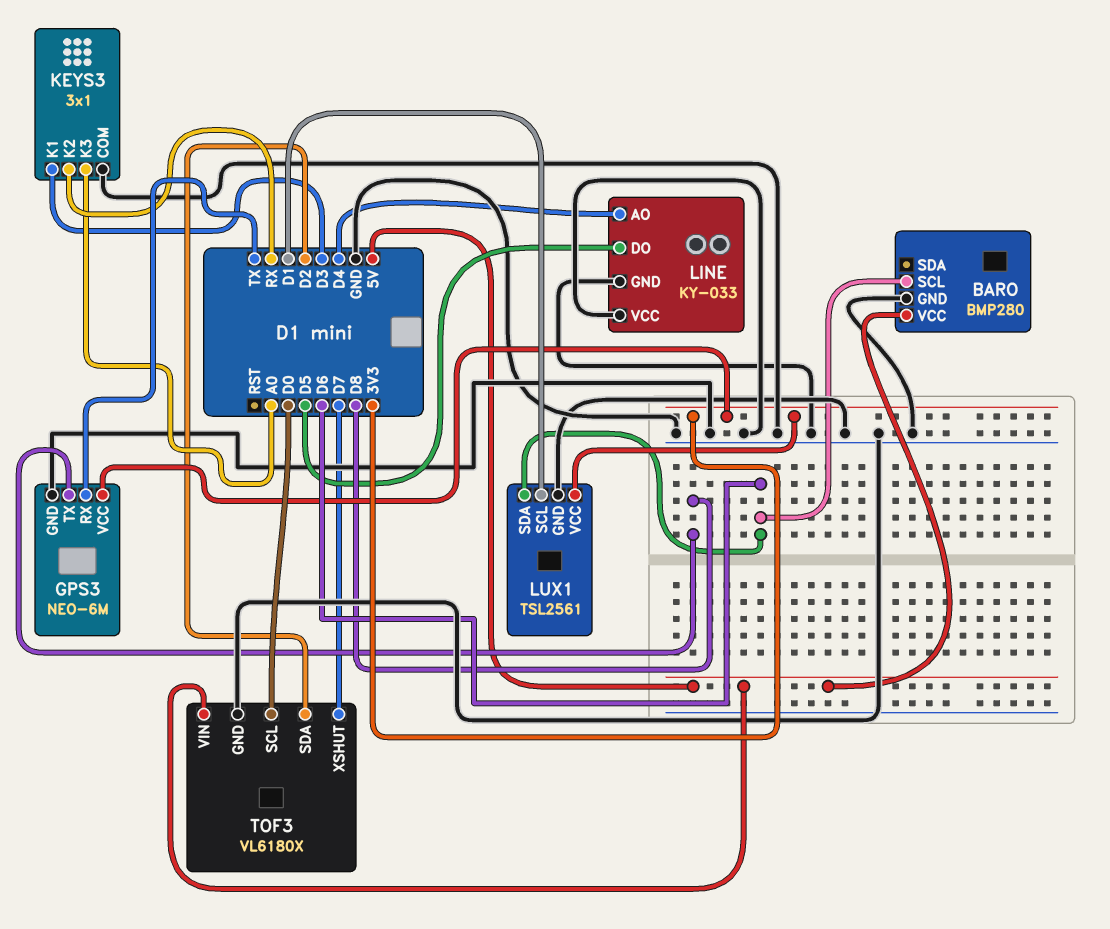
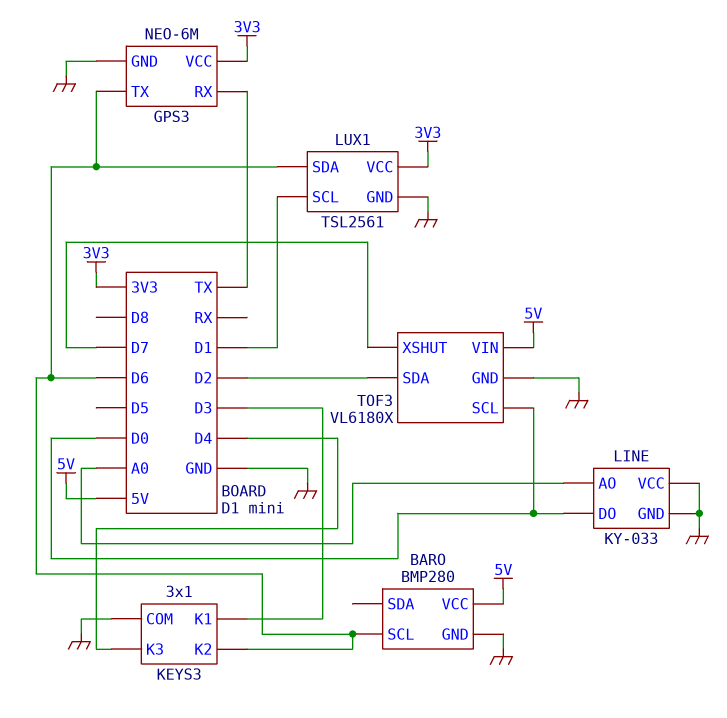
GPS3 pin TX: D8 -> D6
KEYS3 pin K2: RX -> D6
KEYS3 pin K3: A0 -> D4
LINE pin AO: D4 -> A0
LINE pin DO: D5 -> D0

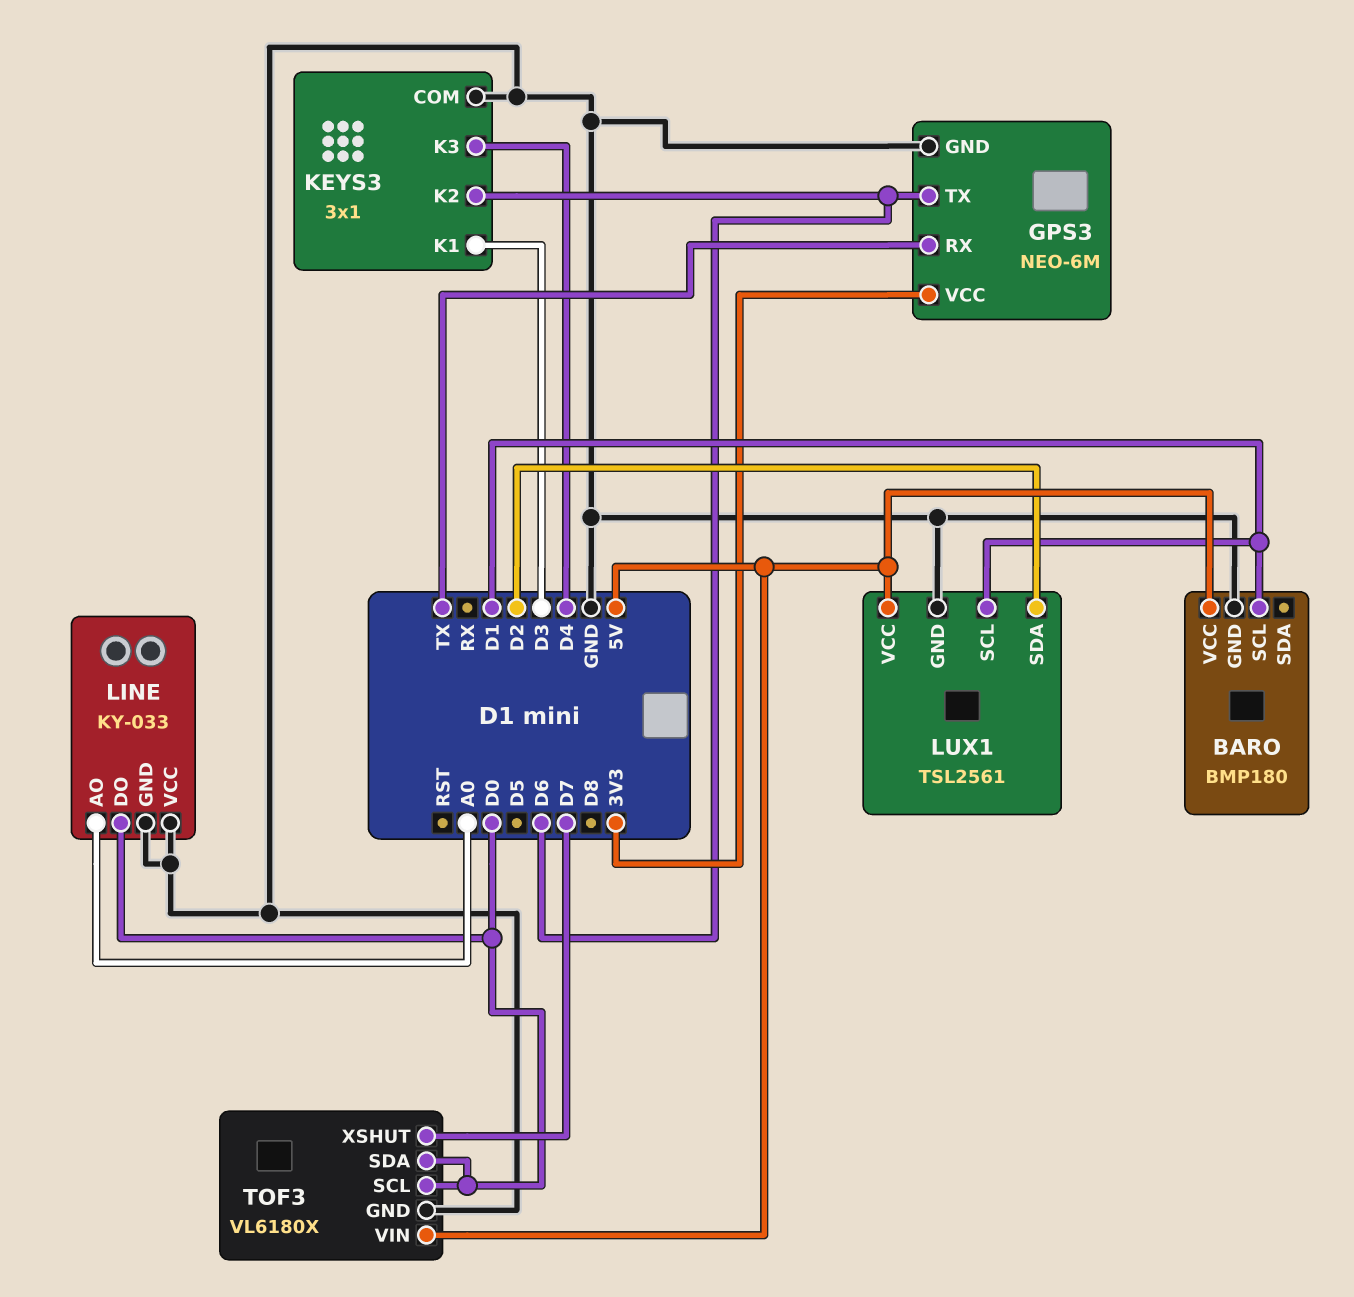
BARO: BMP280 -> BMP180
BARO pin SCL: D6 -> D1
LUX1 pin SDA: D6 -> D2
LUX1 pin VCC: 3V3 -> 5V
TOF3 pin SDA: D2 -> D0

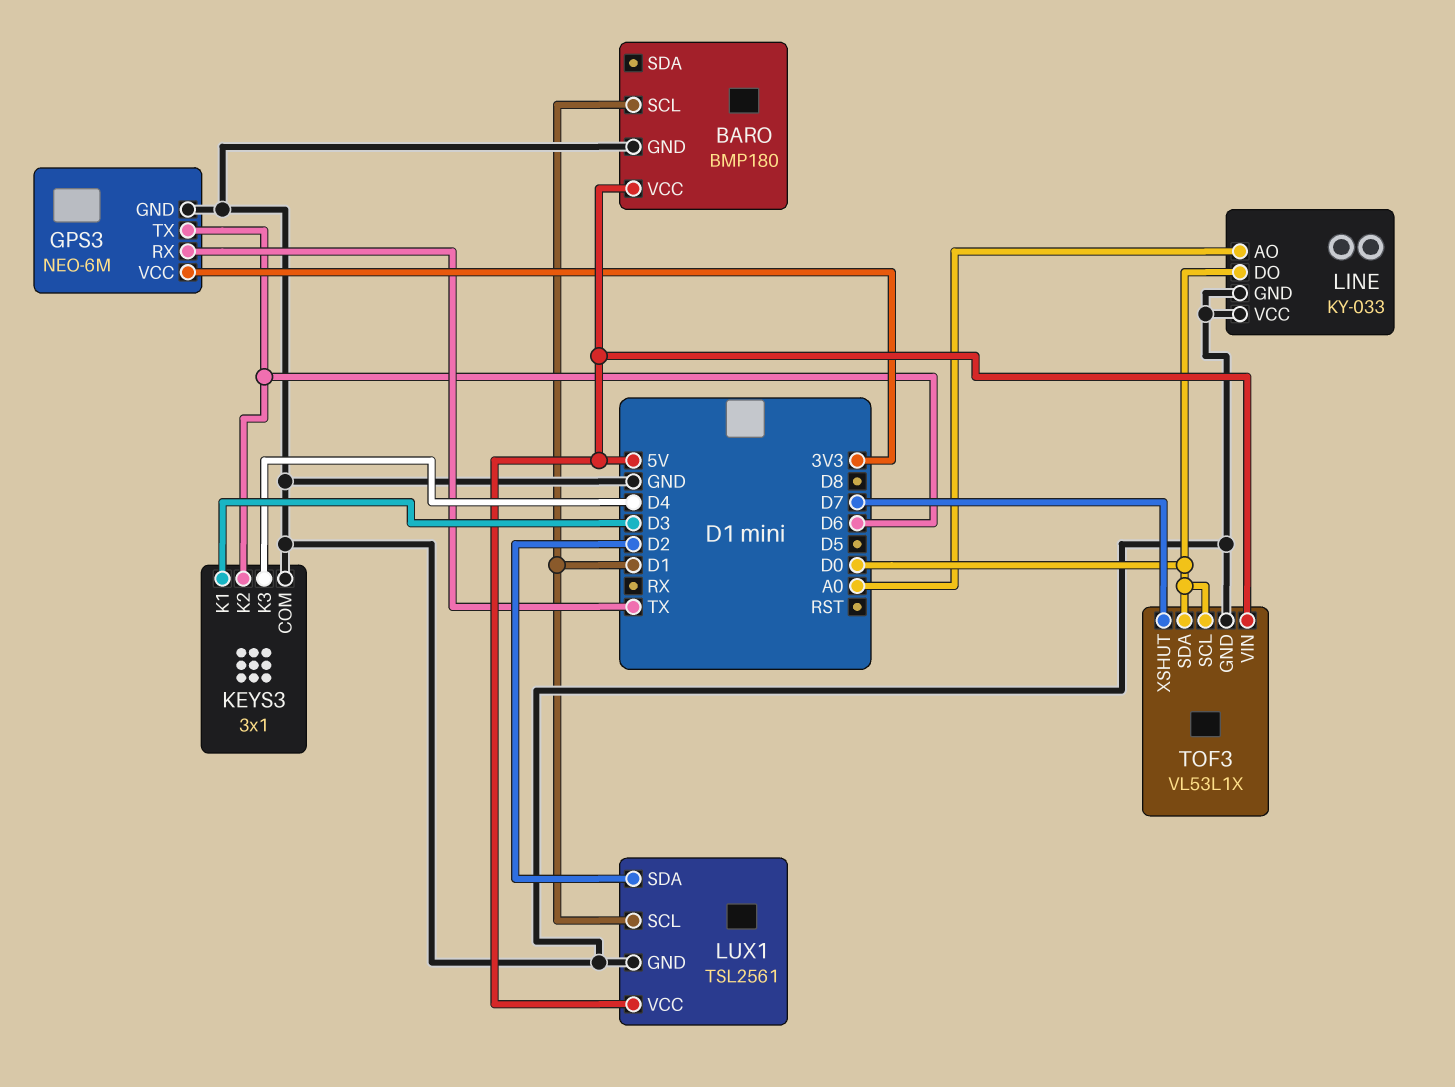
TOF3: VL6180X -> VL53L1X

